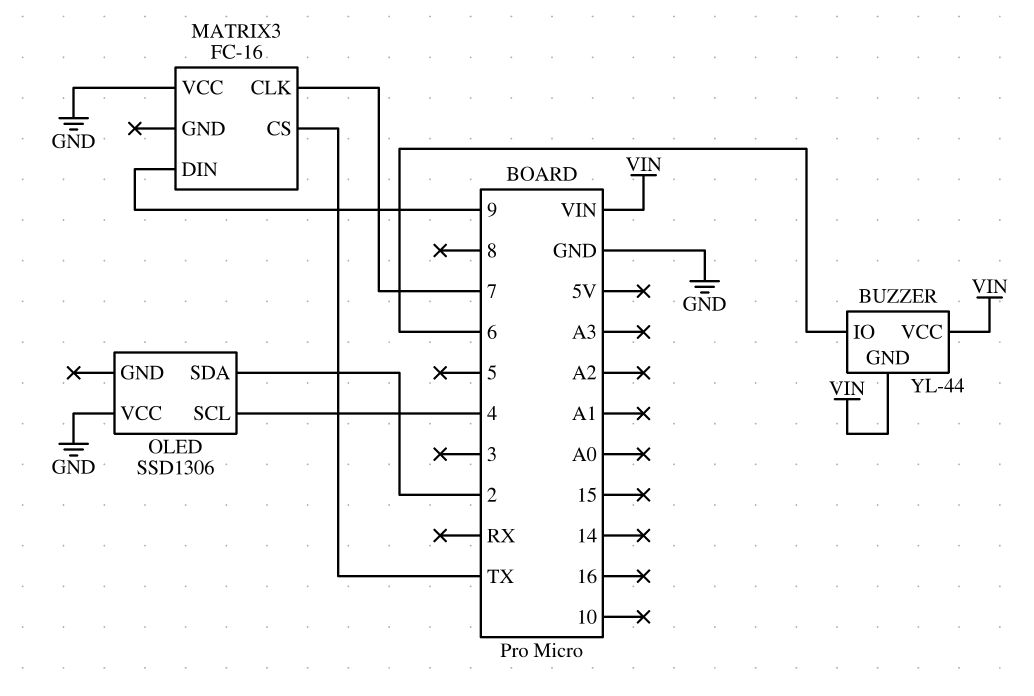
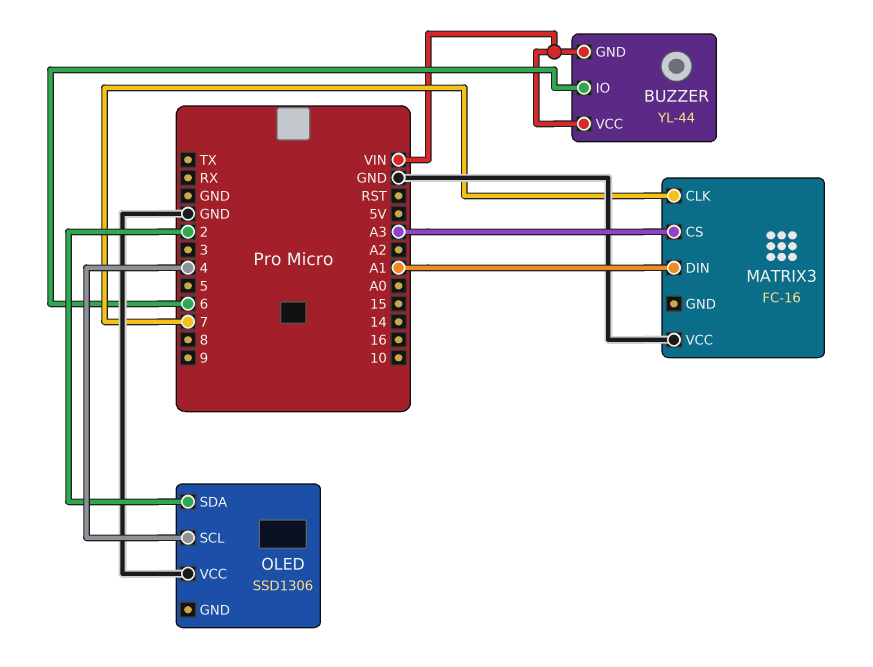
MATRIX3 pin CS: TX -> A3
MATRIX3 pin DIN: 9 -> A1

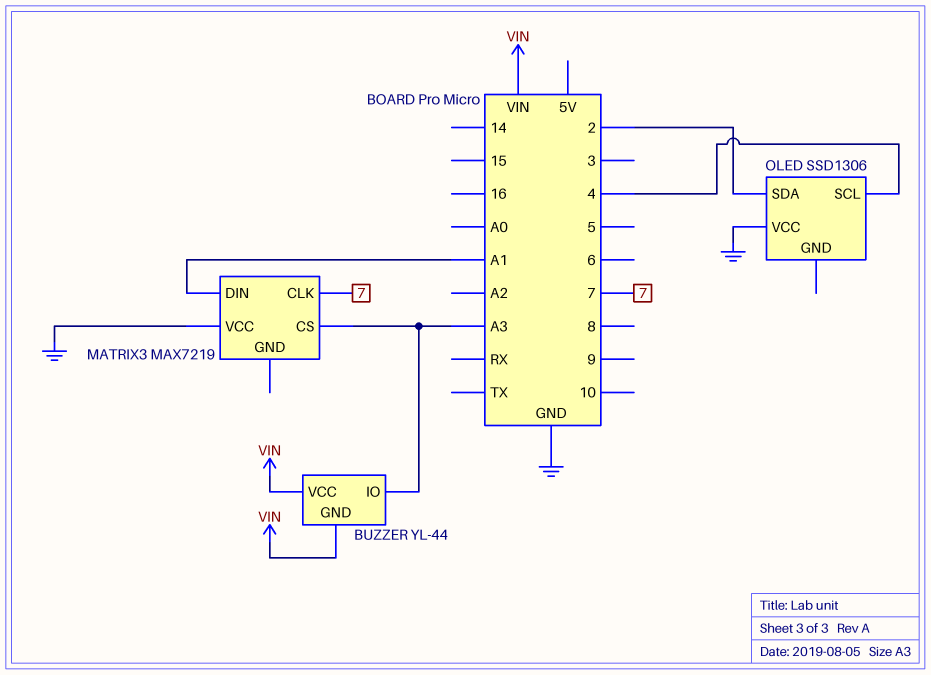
BUZZER pin IO: 6 -> A3
MATRIX3: FC-16 -> MAX7219

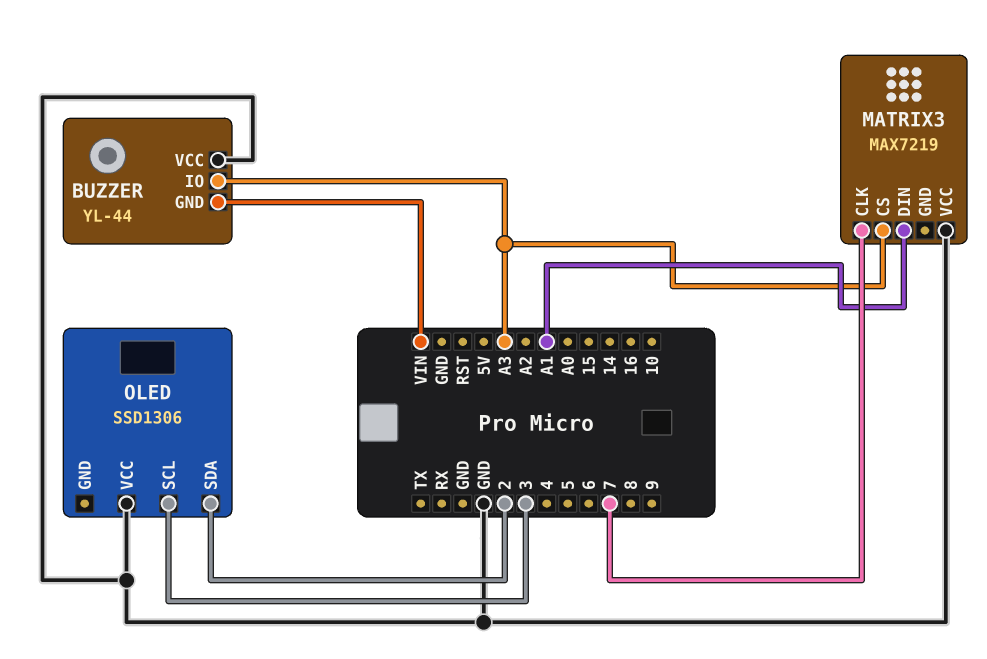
BUZZER pin VCC: VIN -> GND
OLED pin SCL: 4 -> 3

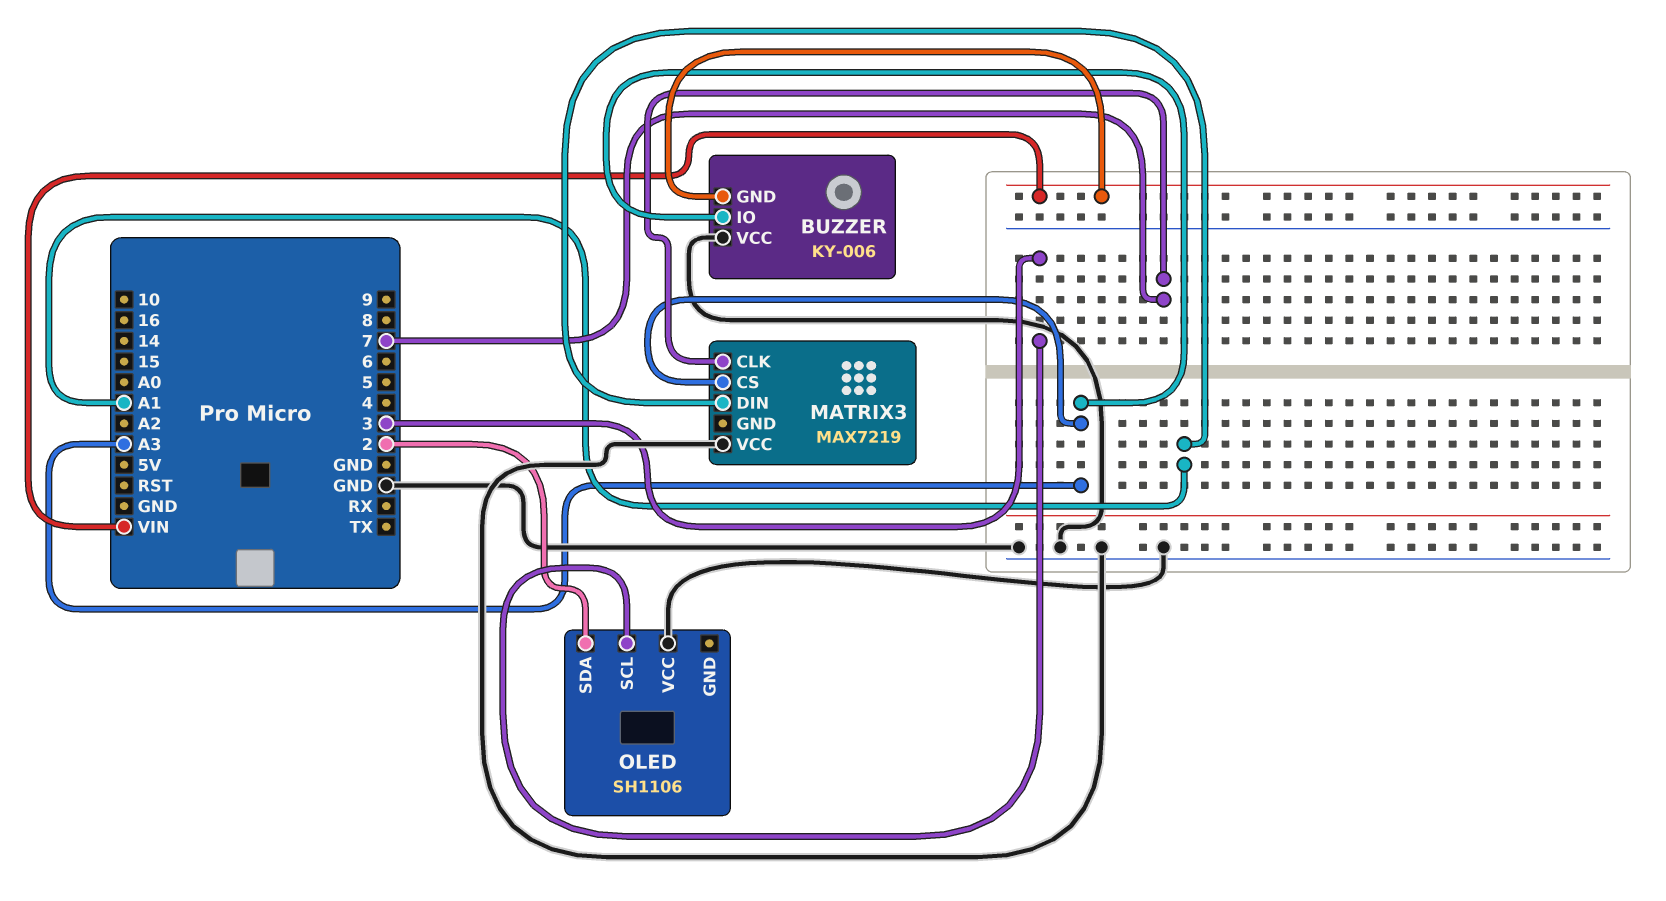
BUZZER: YL-44 -> KY-006
OLED: SSD1306 -> SH1106

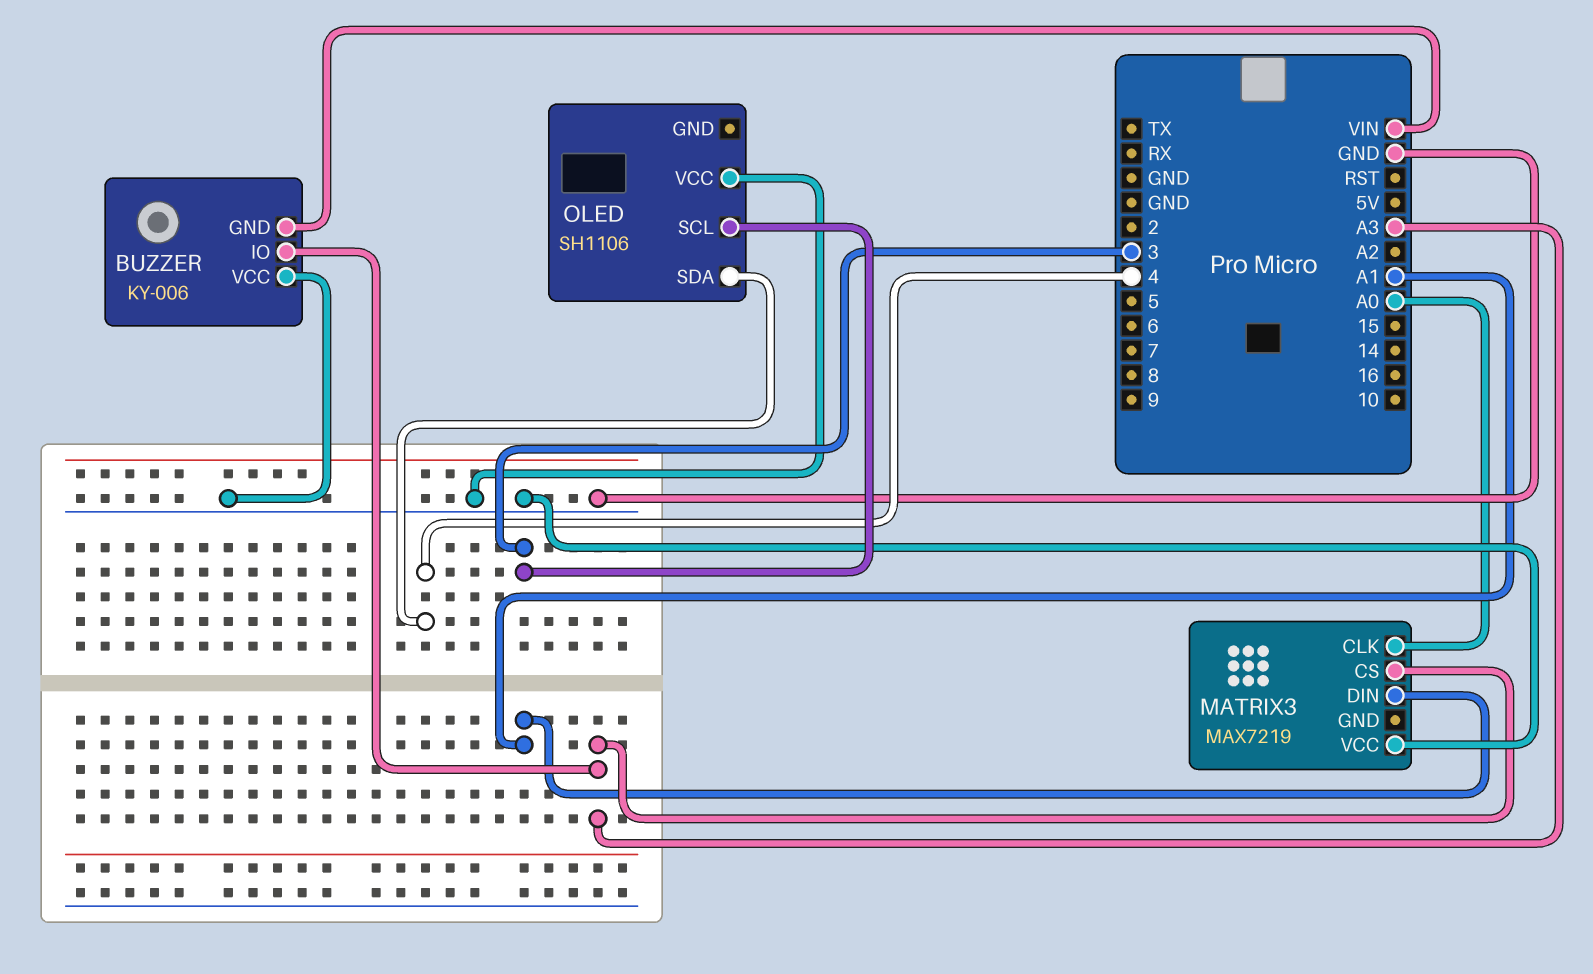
MATRIX3 pin CLK: 7 -> A0
OLED pin SDA: 2 -> 4

